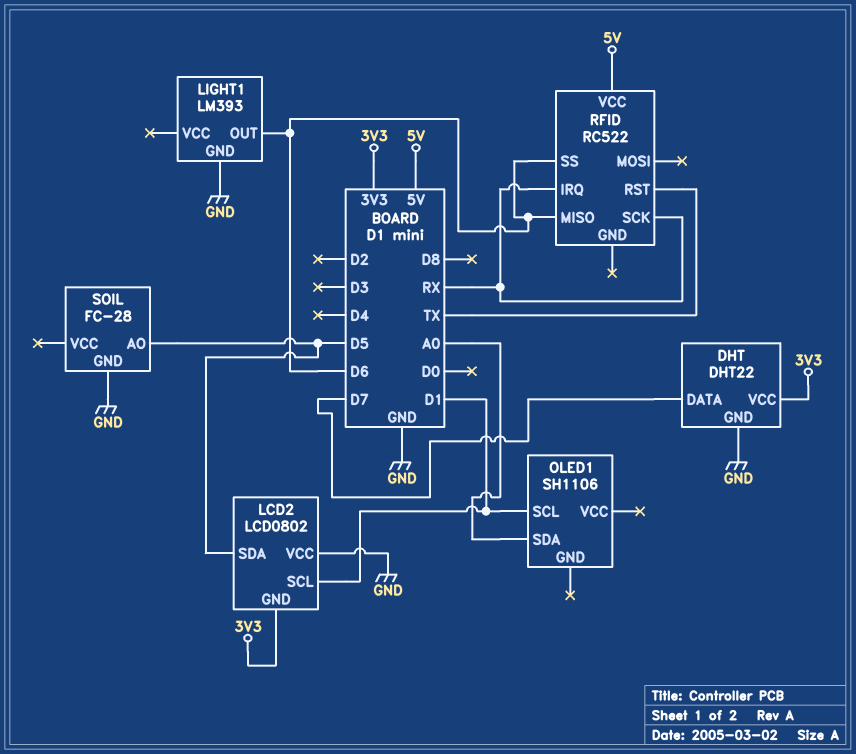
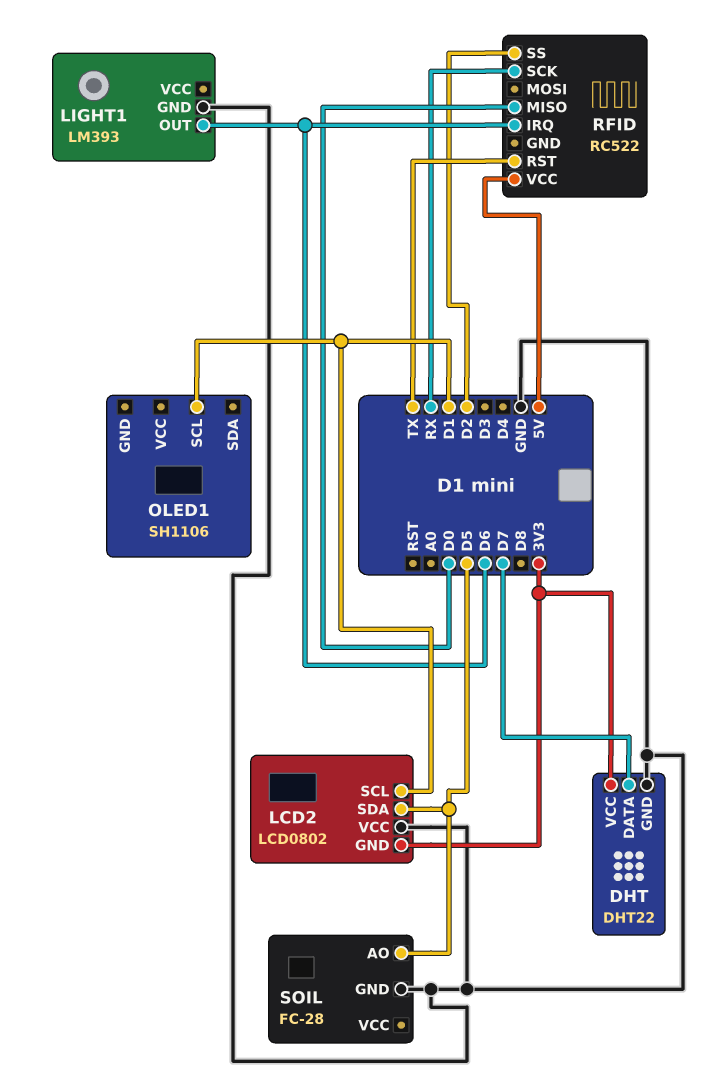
OLED1 pin SDA: A0 -> none
RFID pin IRQ: RX -> D6
RFID pin MISO: D6 -> D0
RFID pin SS: D6 -> D2

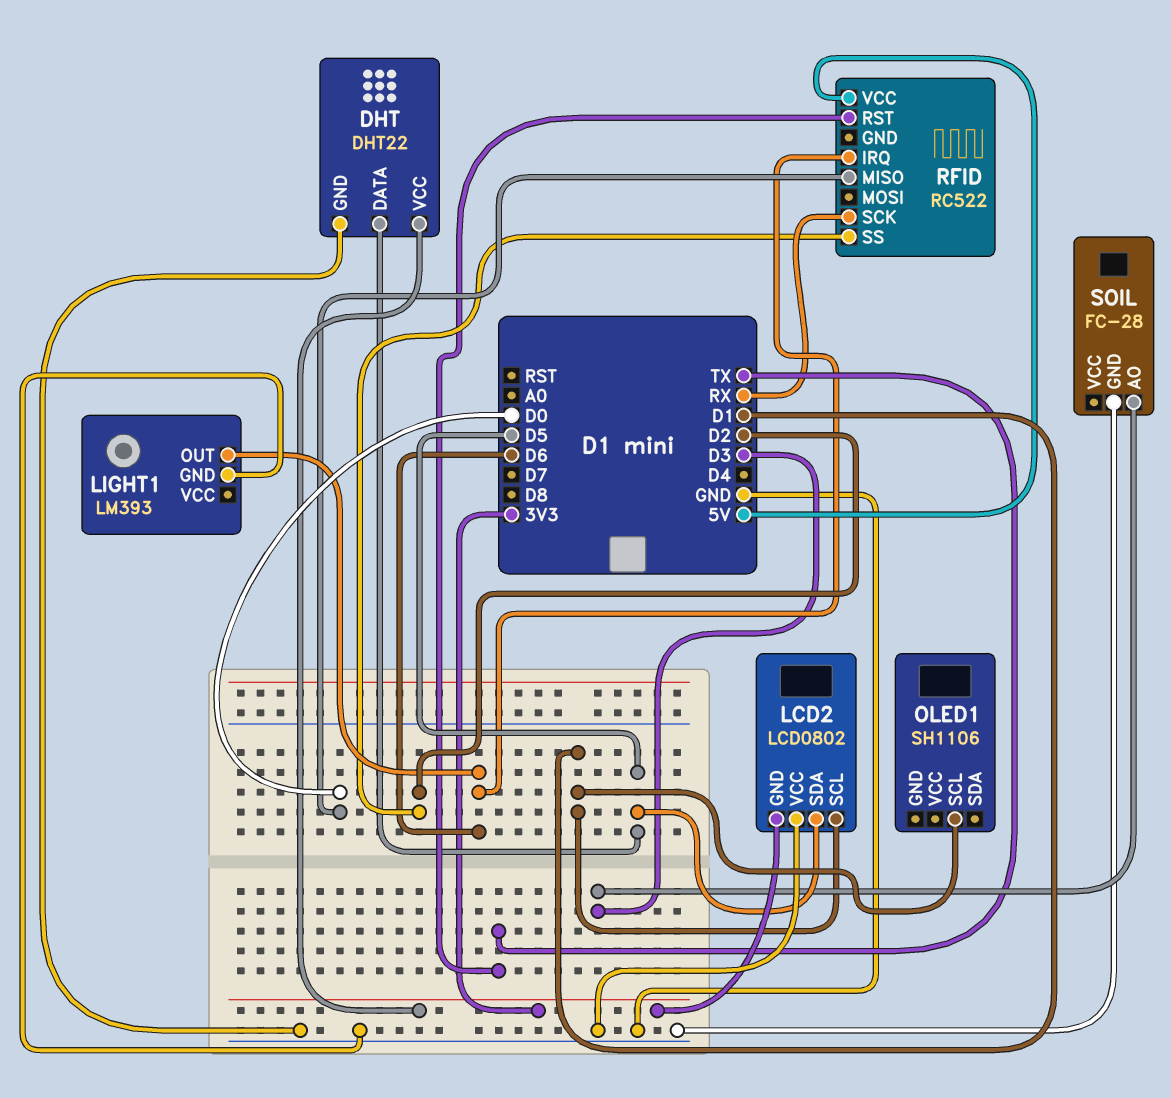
DHT pin DATA: D7 -> D5
SOIL pin AO: D5 -> D3

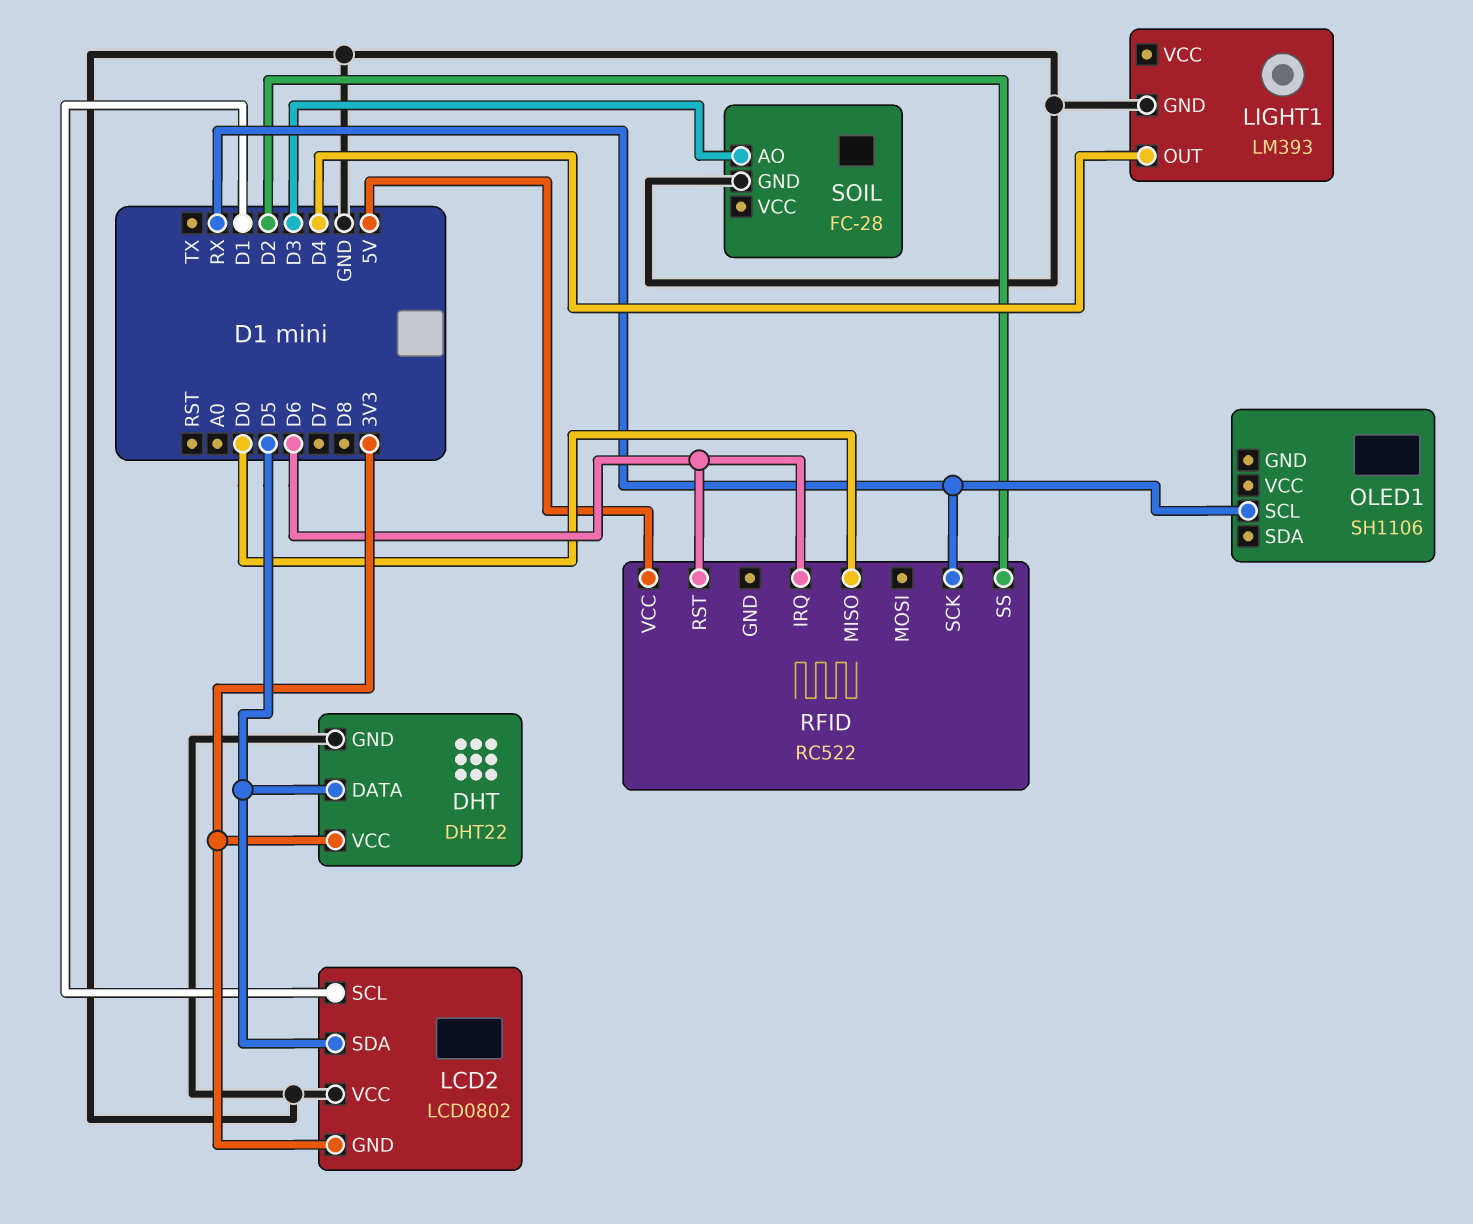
LIGHT1 pin OUT: D6 -> D4
OLED1 pin SCL: D1 -> RX
RFID pin RST: TX -> D6

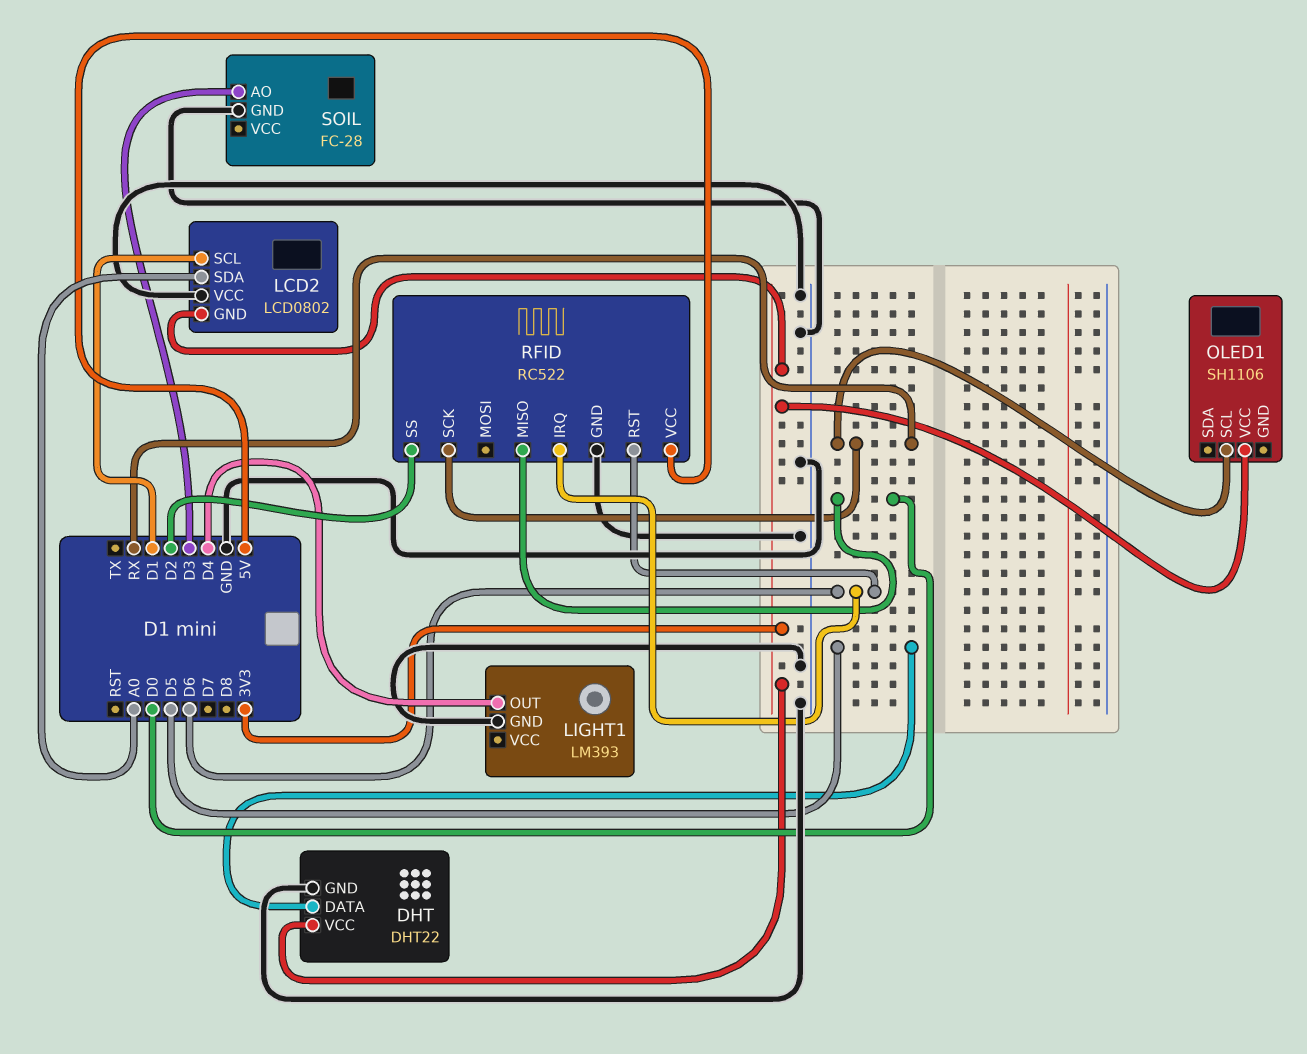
LCD2 pin SDA: D5 -> A0
OLED1 pin VCC: none -> 3V3
RFID pin GND: none -> GND

